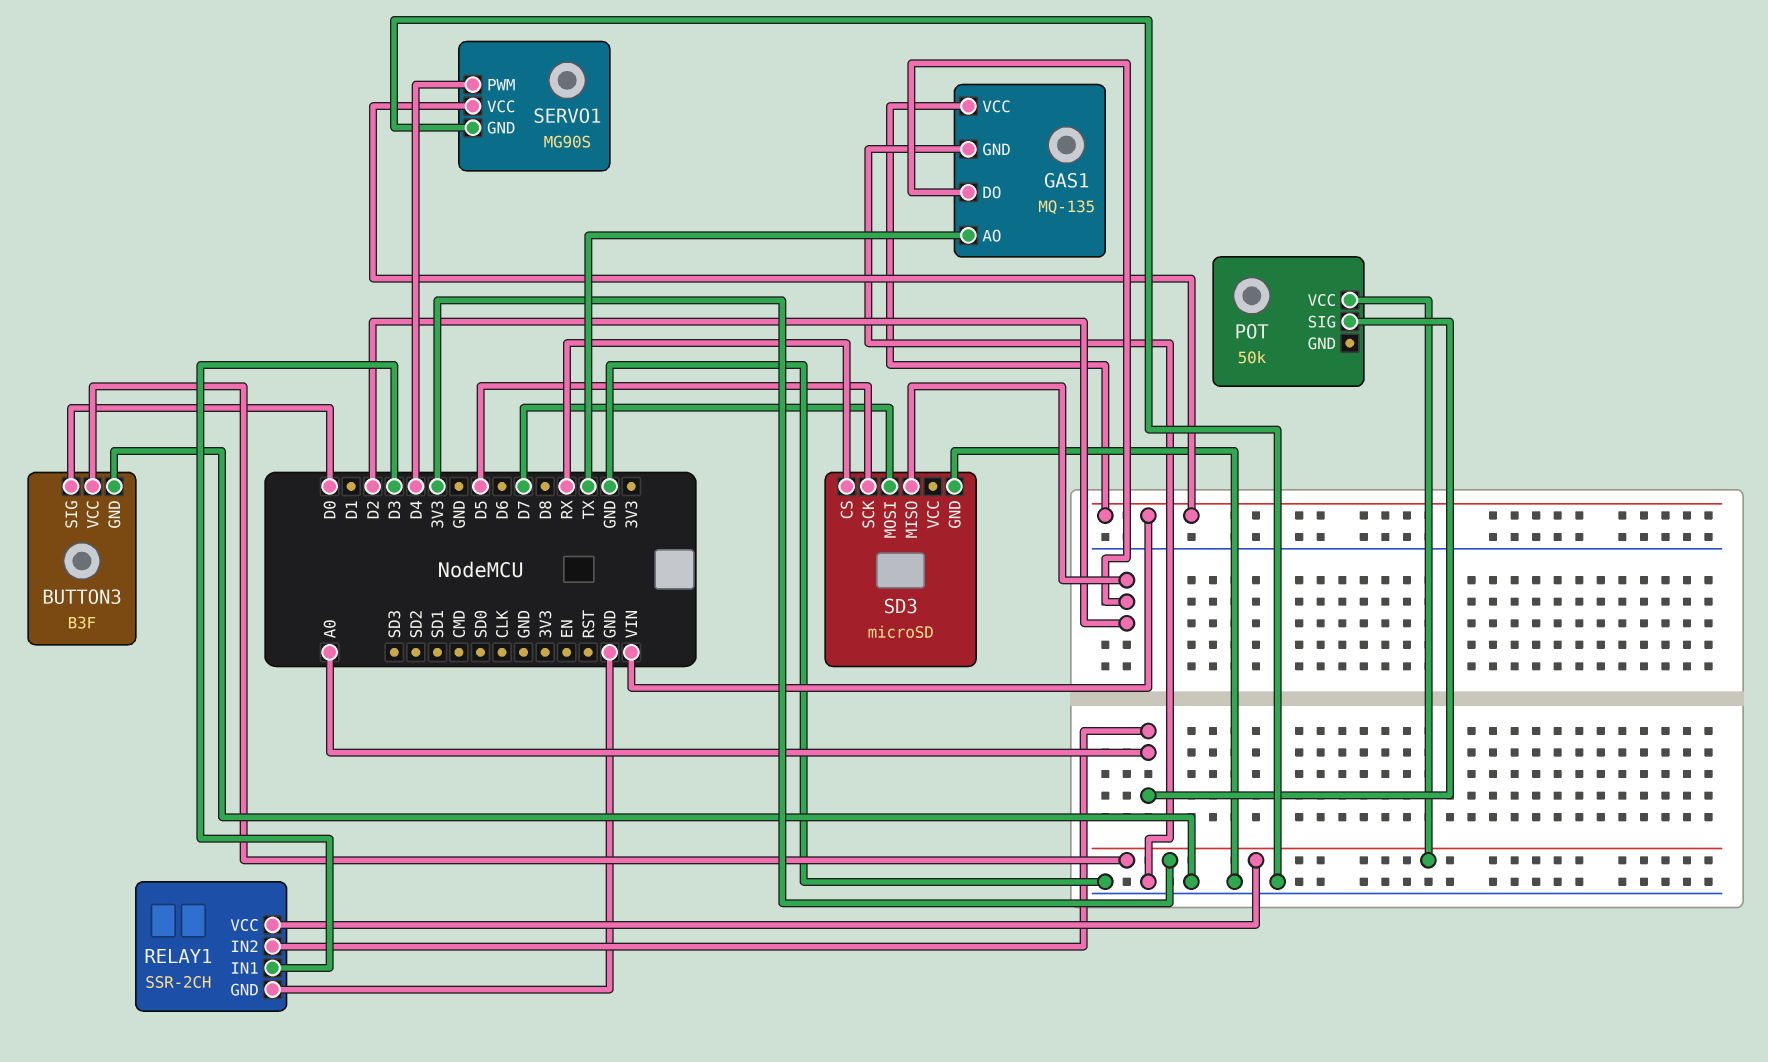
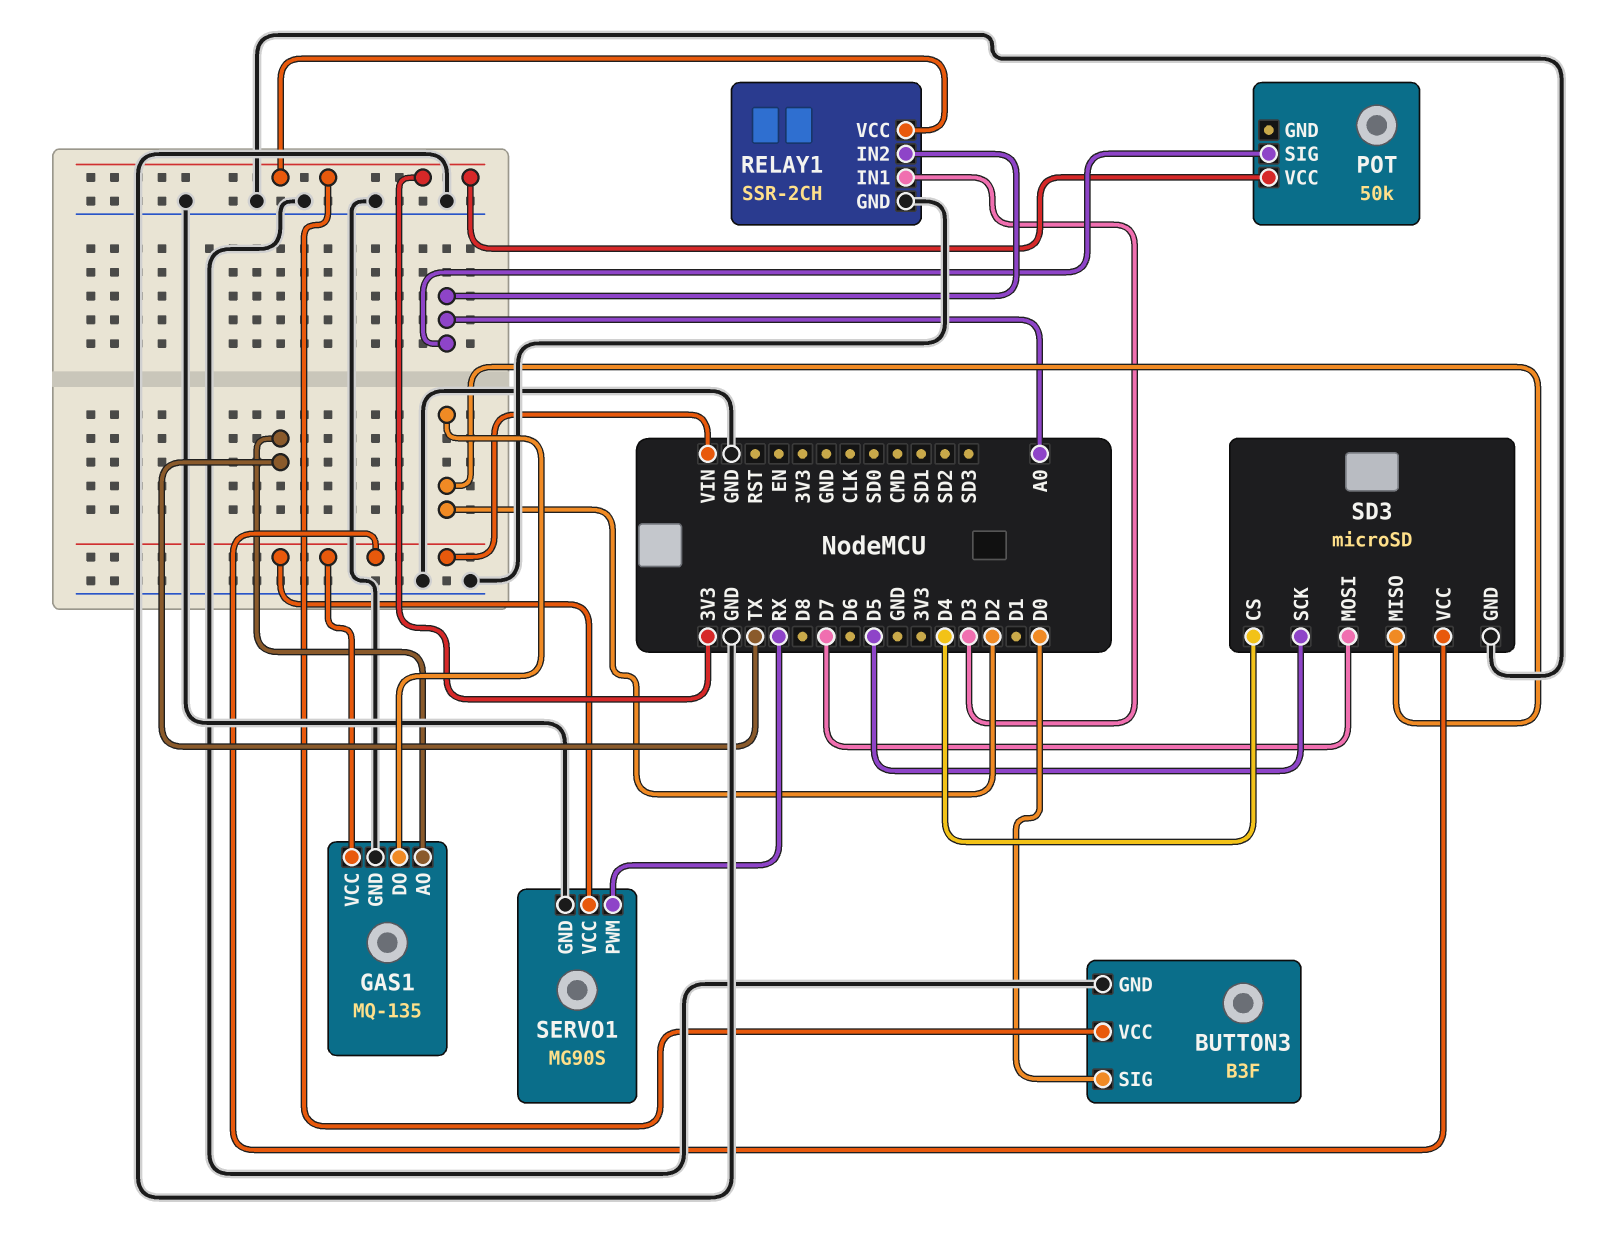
SD3 pin CS: RX -> D4
SD3 pin VCC: none -> VIN
SERVO1 pin PWM: D4 -> RX

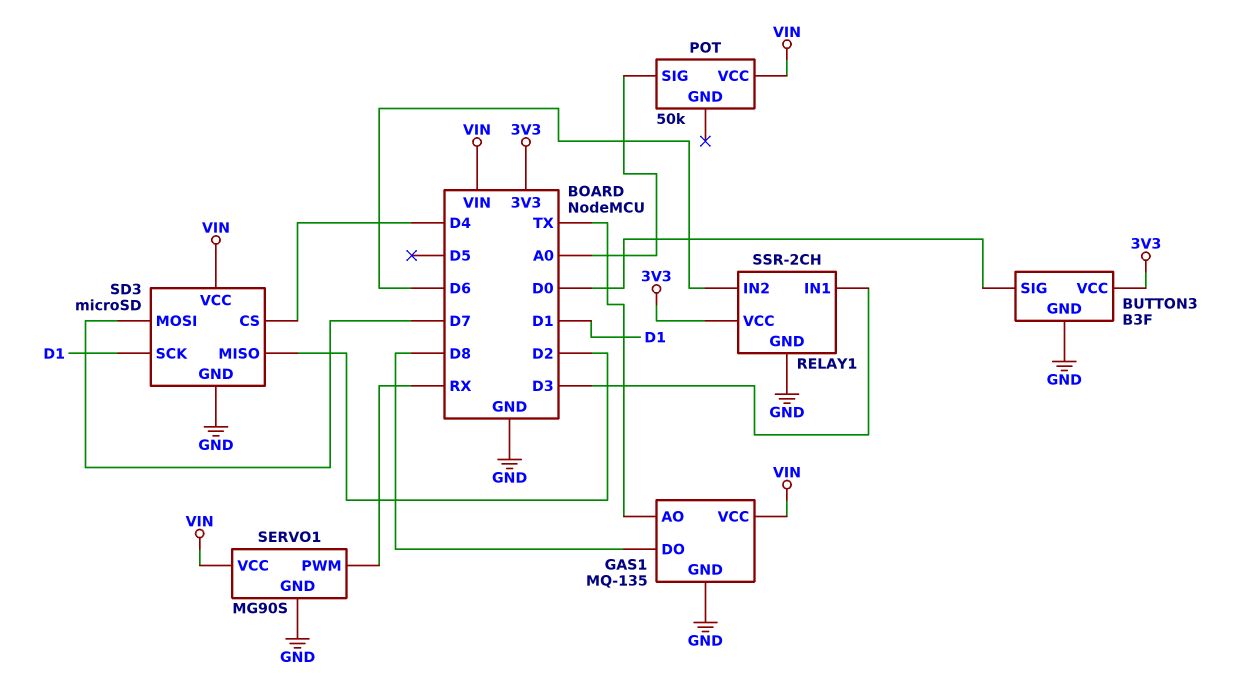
GAS1 pin DO: D2 -> D8
POT pin VCC: 3V3 -> VIN
RELAY1 pin IN2: A0 -> D6
SD3 pin SCK: D5 -> D1

